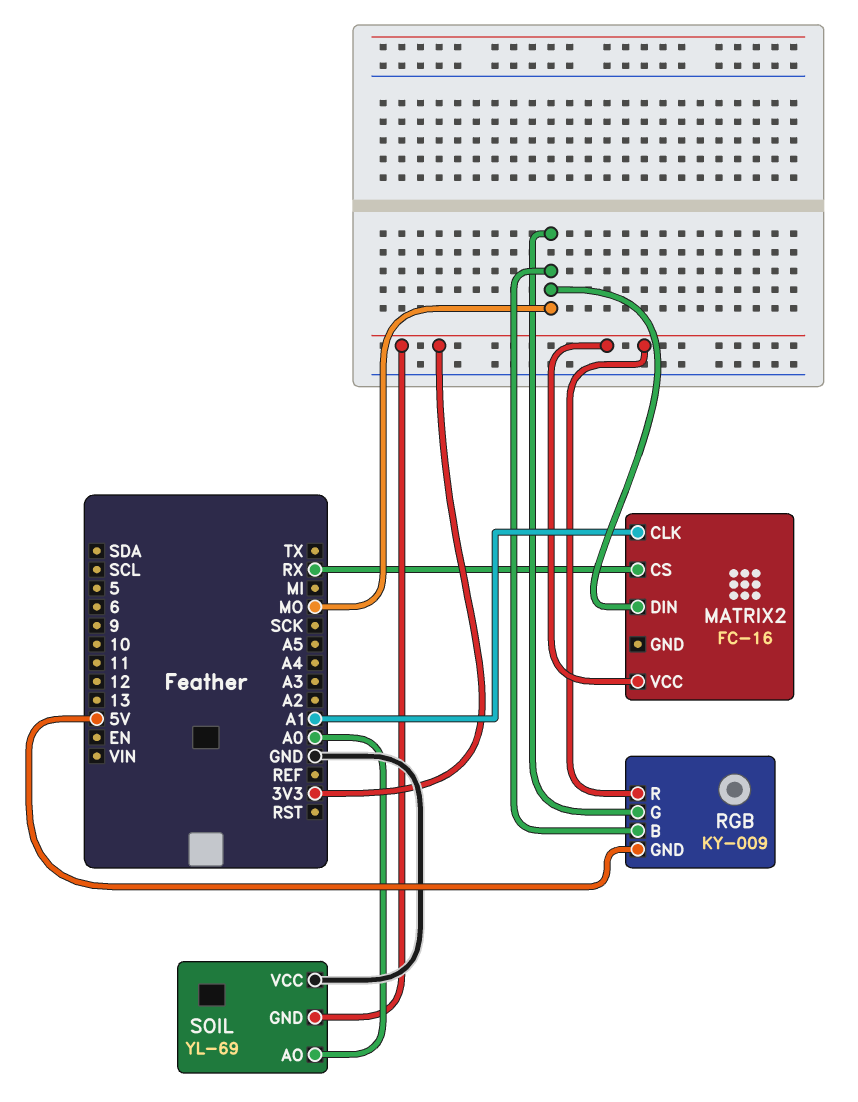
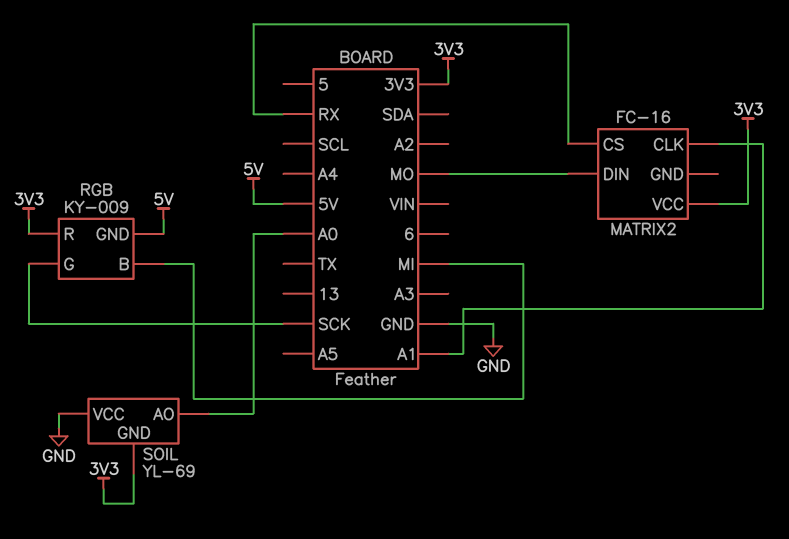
RGB pin B: MO -> MI
RGB pin G: MO -> SCK

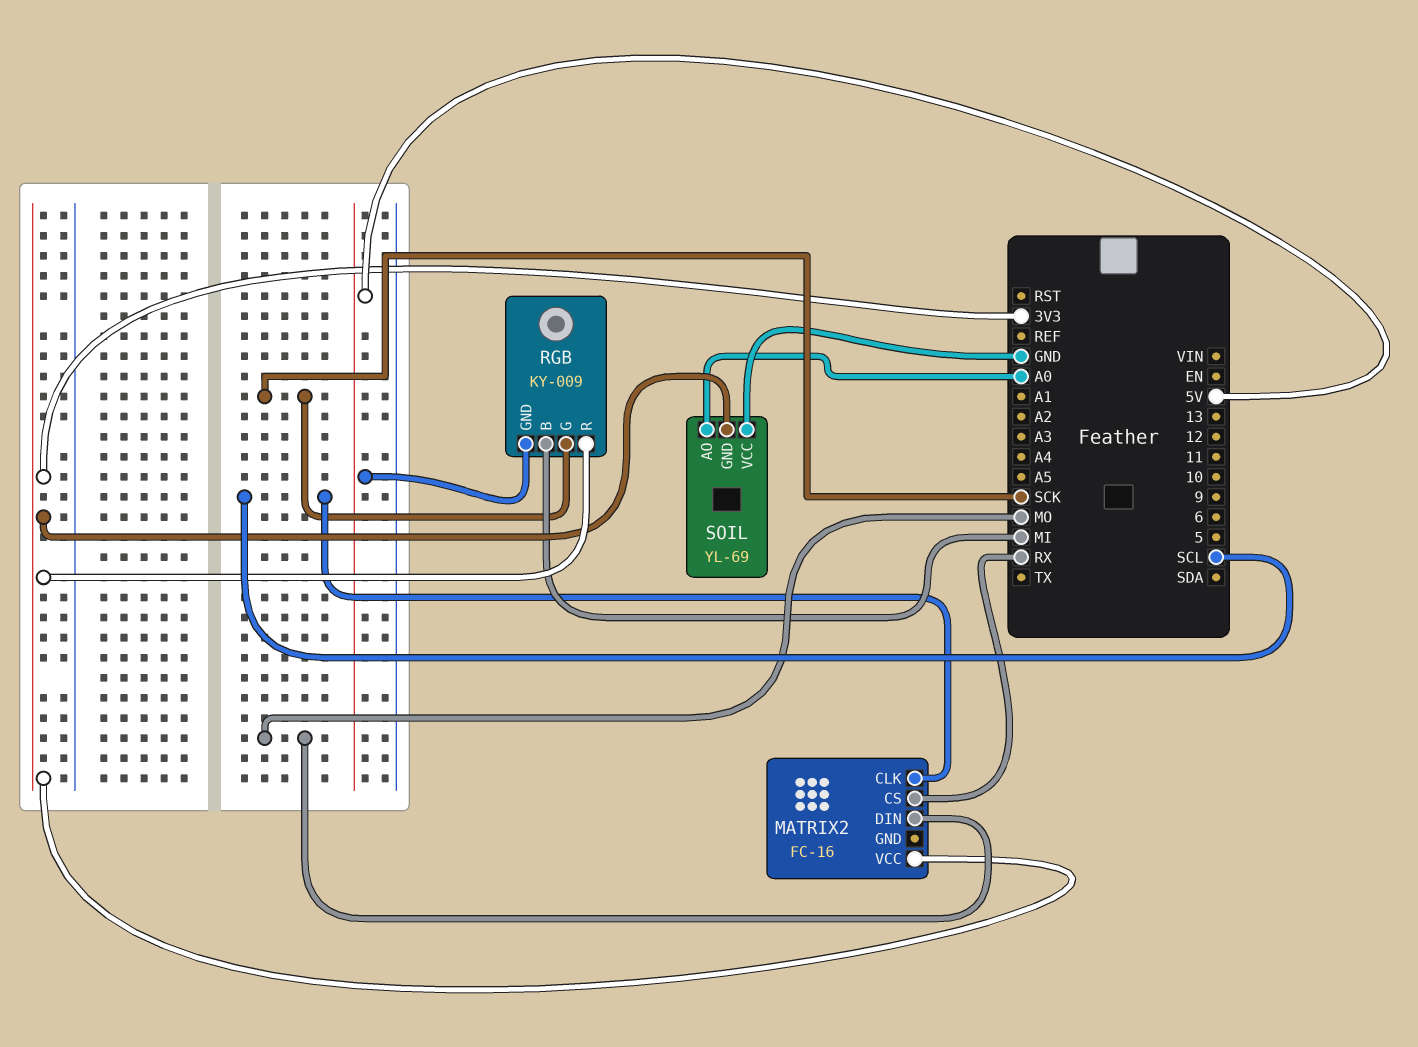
MATRIX2 pin CLK: A1 -> SCL

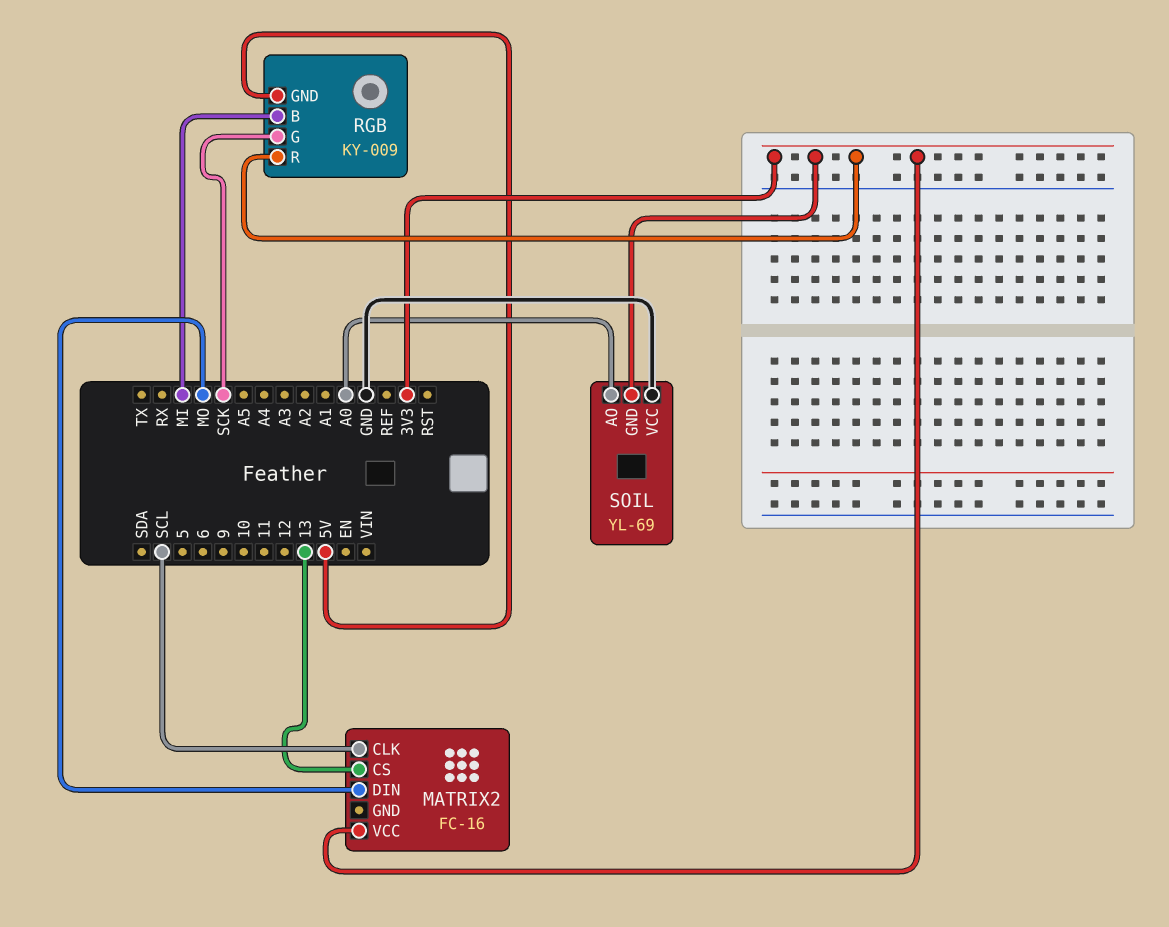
MATRIX2 pin CS: RX -> 13

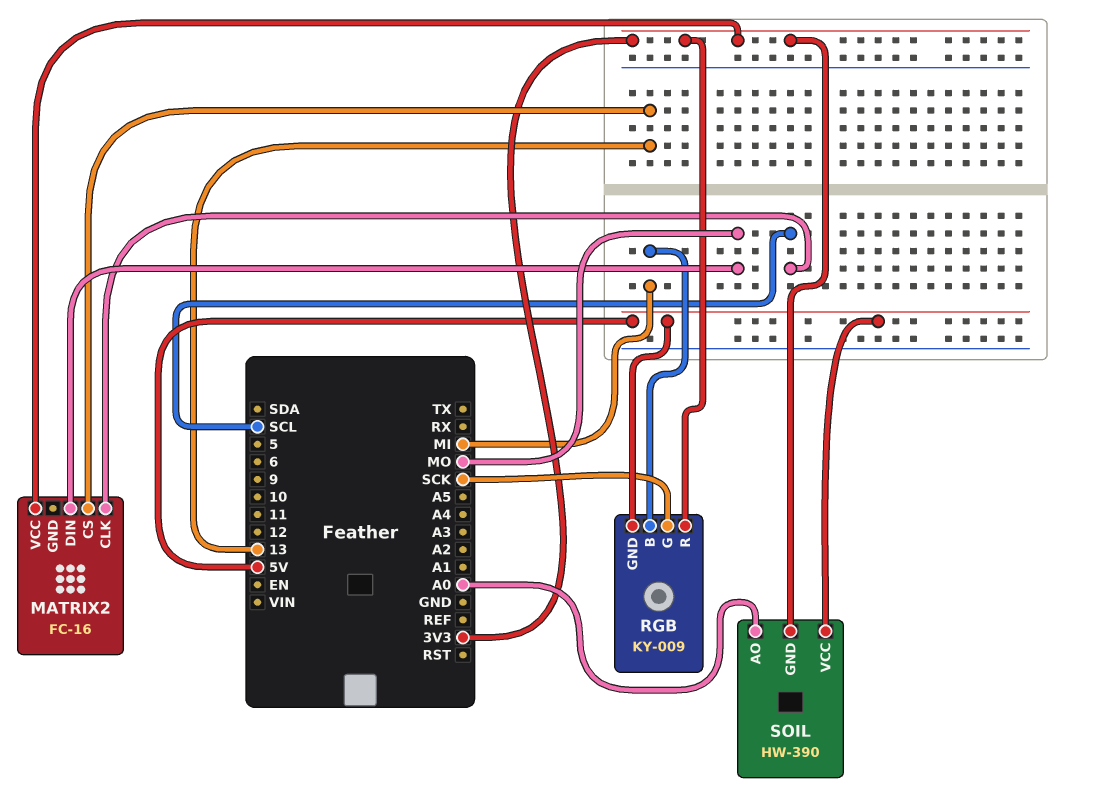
SOIL: YL-69 -> HW-390
SOIL pin VCC: GND -> 5V

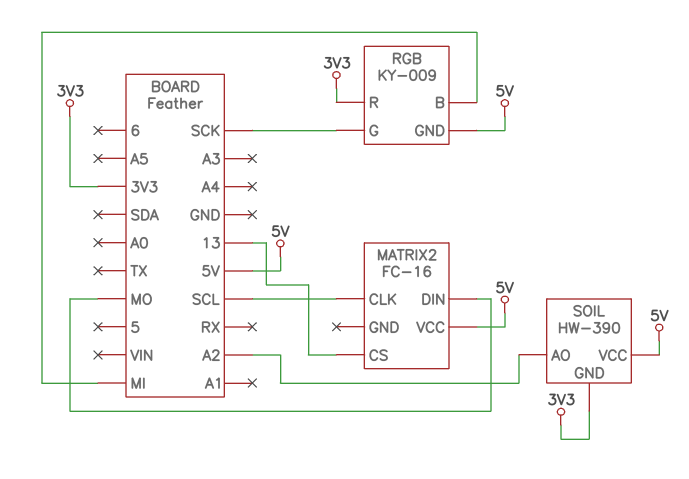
MATRIX2 pin VCC: 3V3 -> 5V
SOIL pin AO: A0 -> A2

